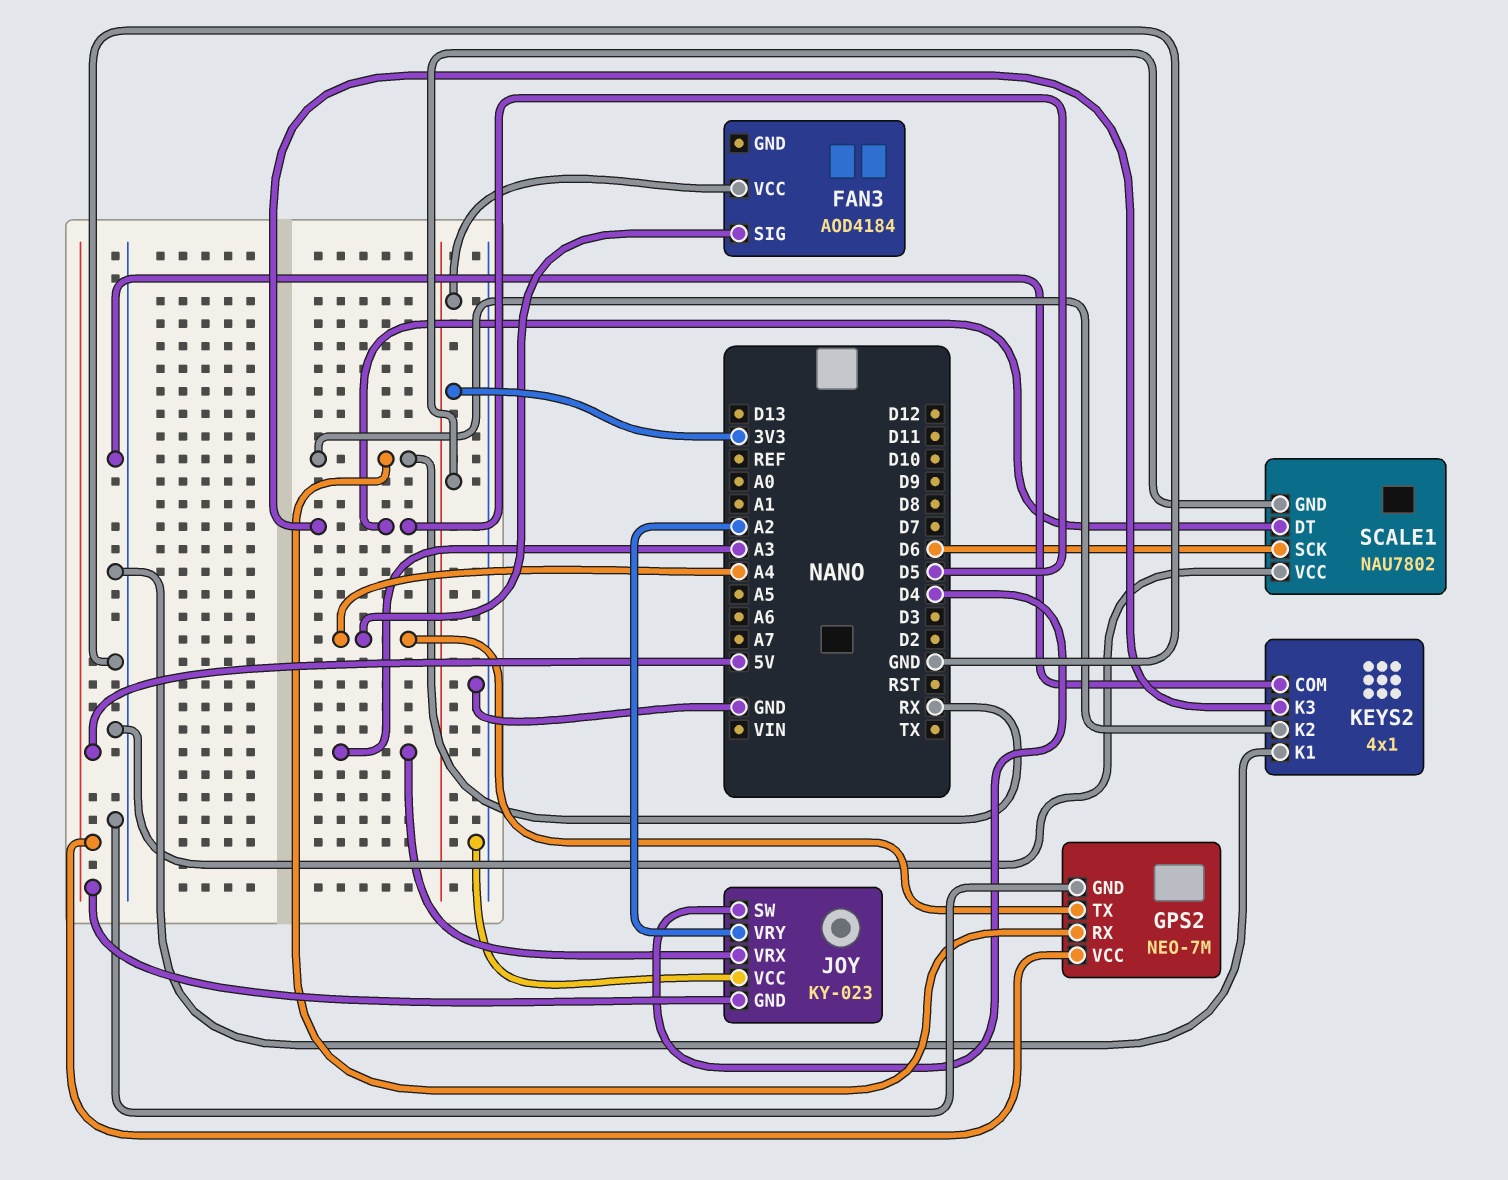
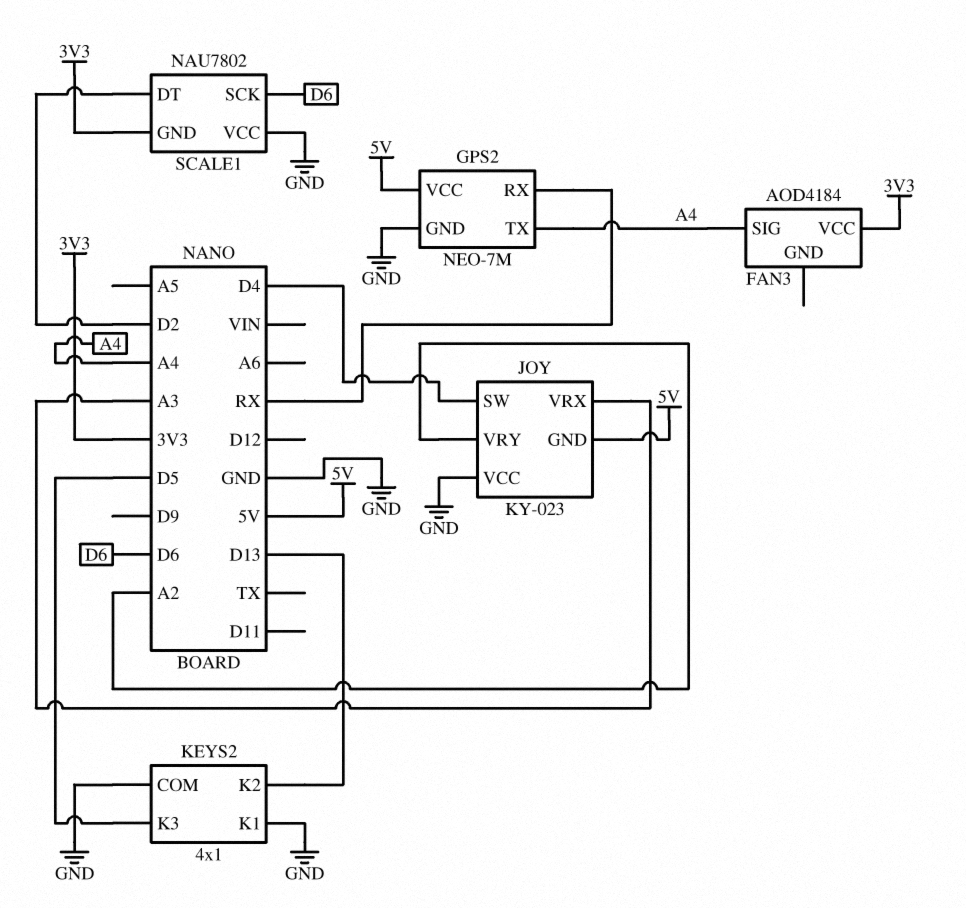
KEYS2 pin K2: RX -> D13
SCALE1 pin DT: D5 -> D2

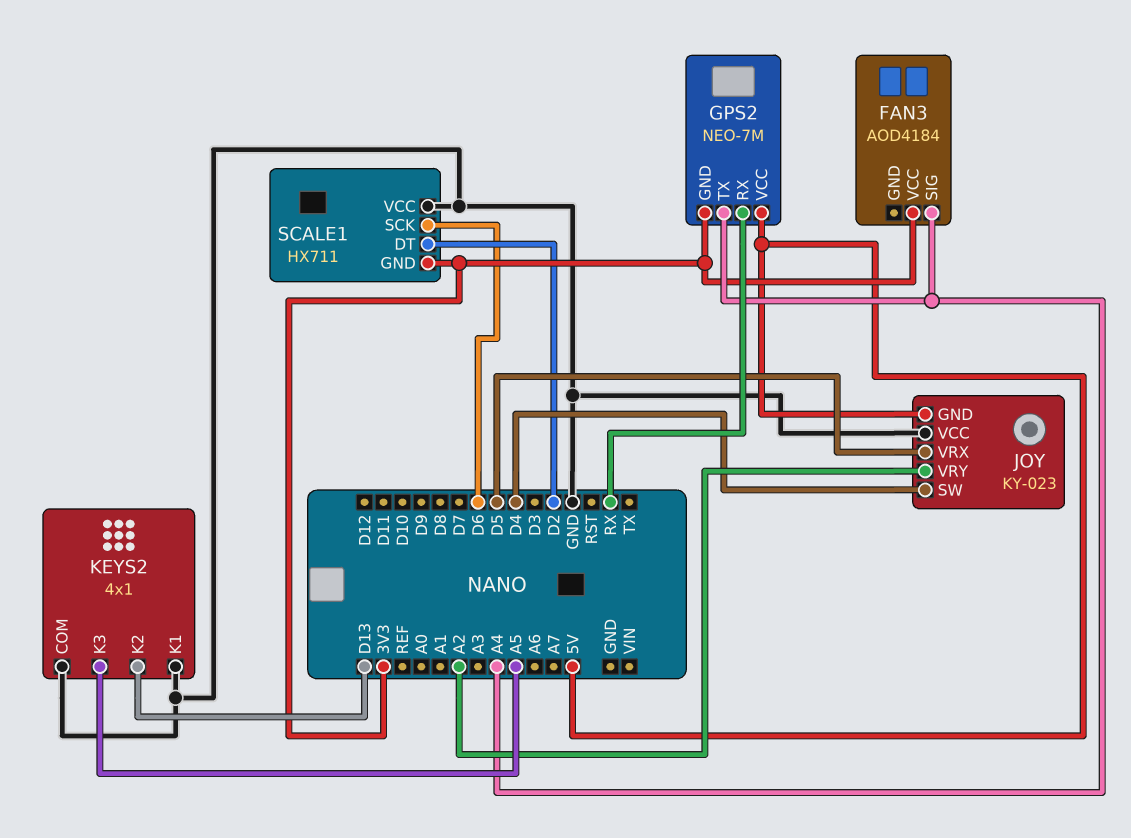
GPS2 pin GND: GND -> 3V3
JOY pin VRX: A3 -> D5
KEYS2 pin K3: D5 -> A5
SCALE1: NAU7802 -> HX711

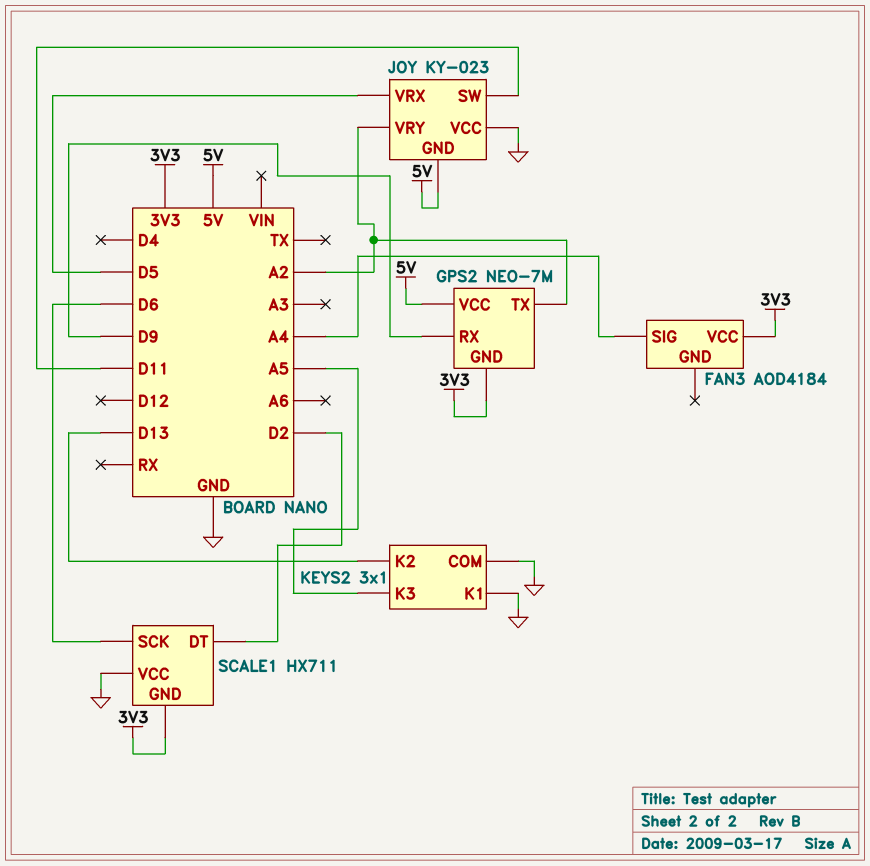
GPS2 pin RX: RX -> D9
GPS2 pin TX: A4 -> A2
JOY pin SW: D4 -> D11
KEYS2: 4x1 -> 3x1

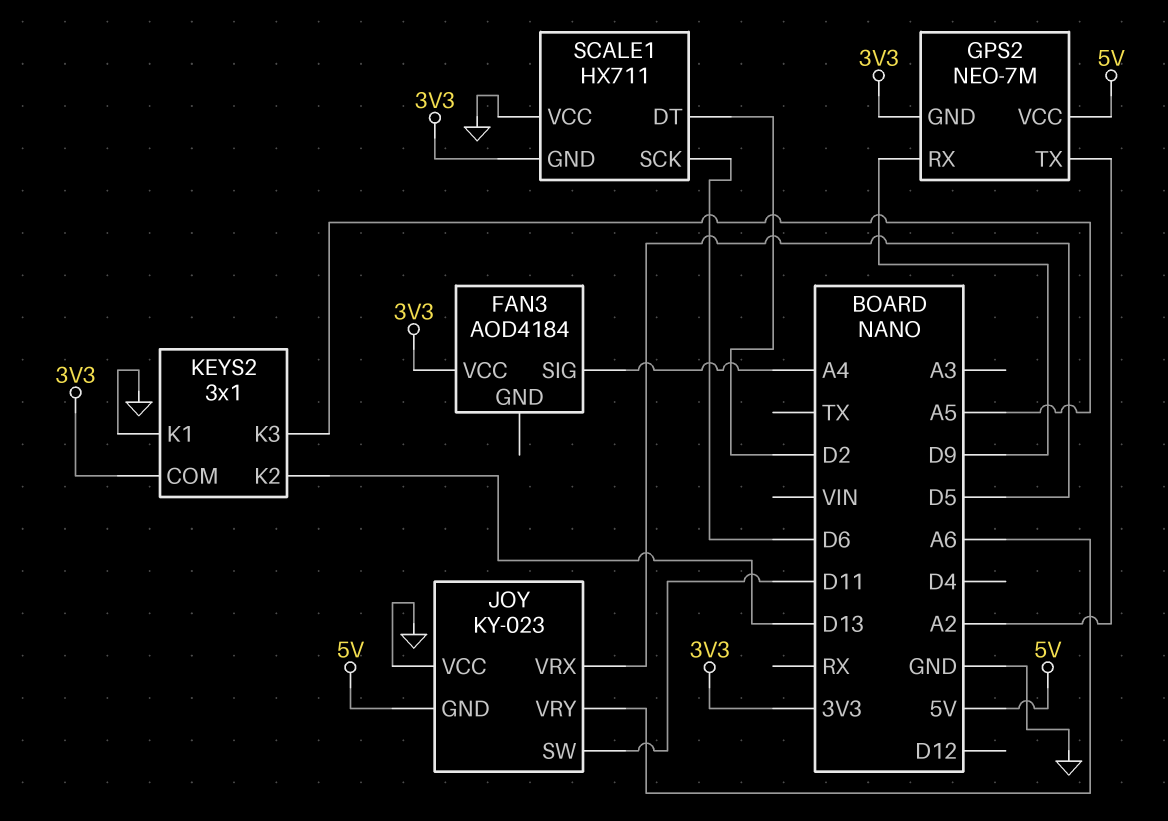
JOY pin VRY: A2 -> A6
KEYS2 pin COM: GND -> 3V3

